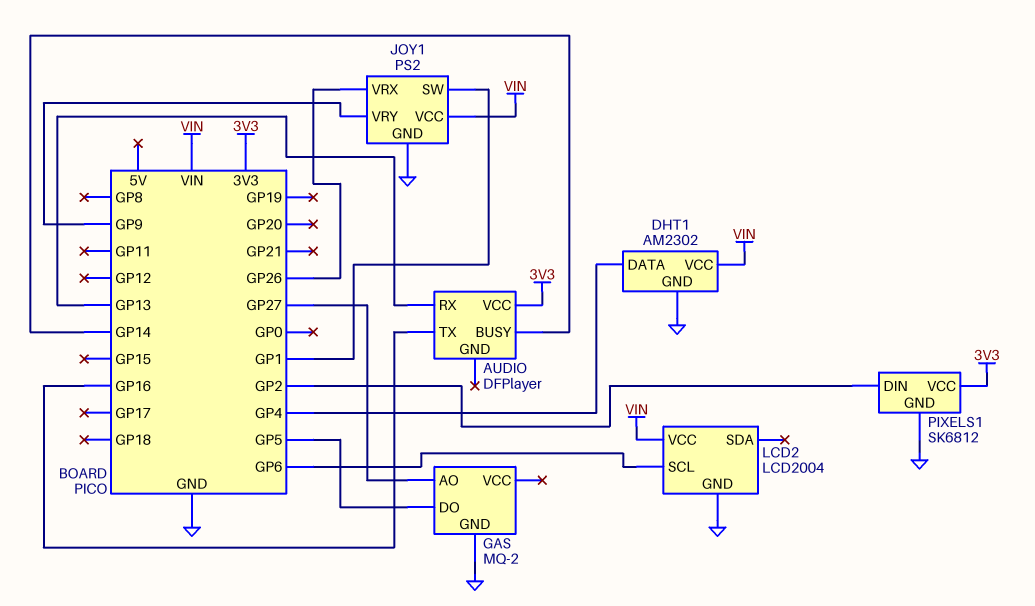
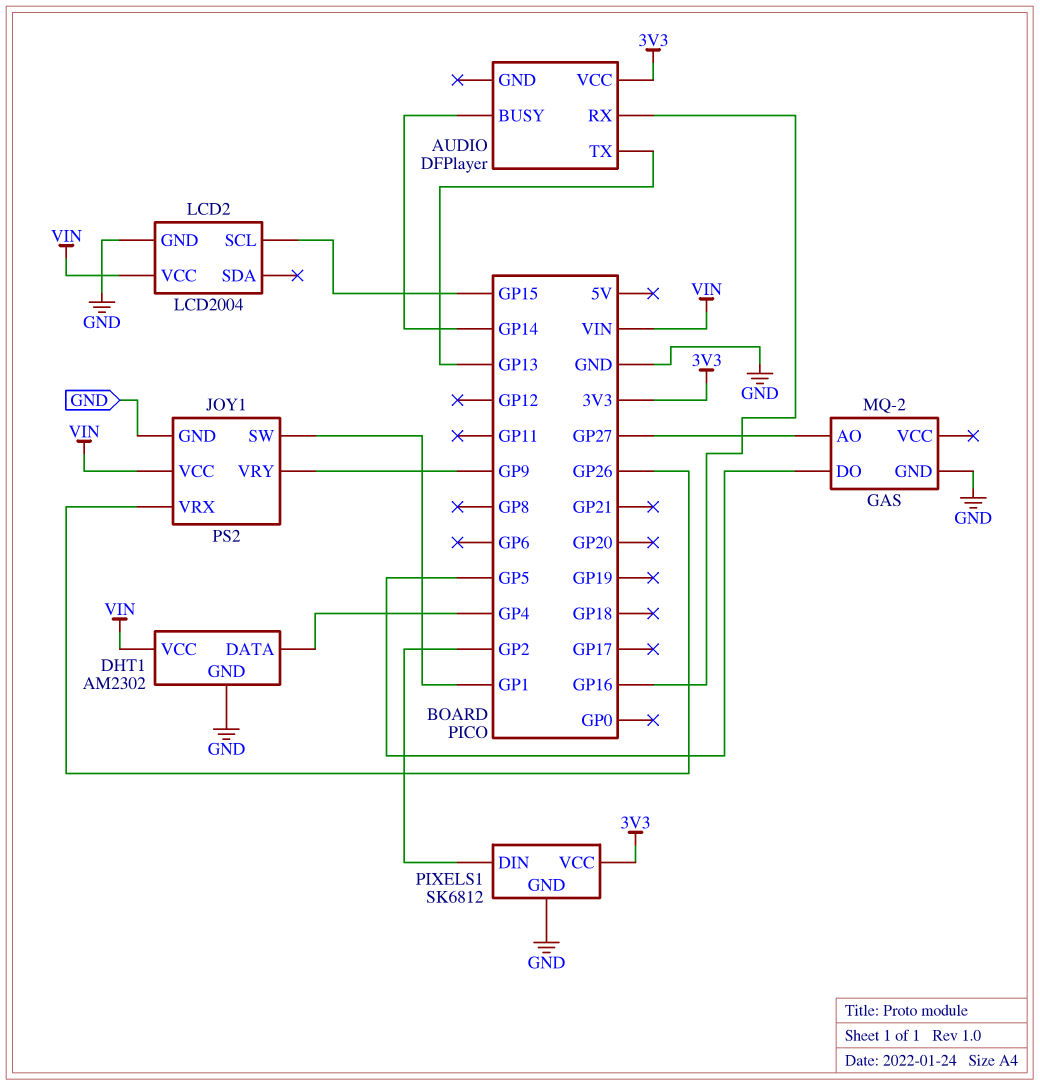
AUDIO pin RX: GP13 -> GP16
AUDIO pin TX: GP16 -> GP13
LCD2 pin SCL: GP6 -> GP15

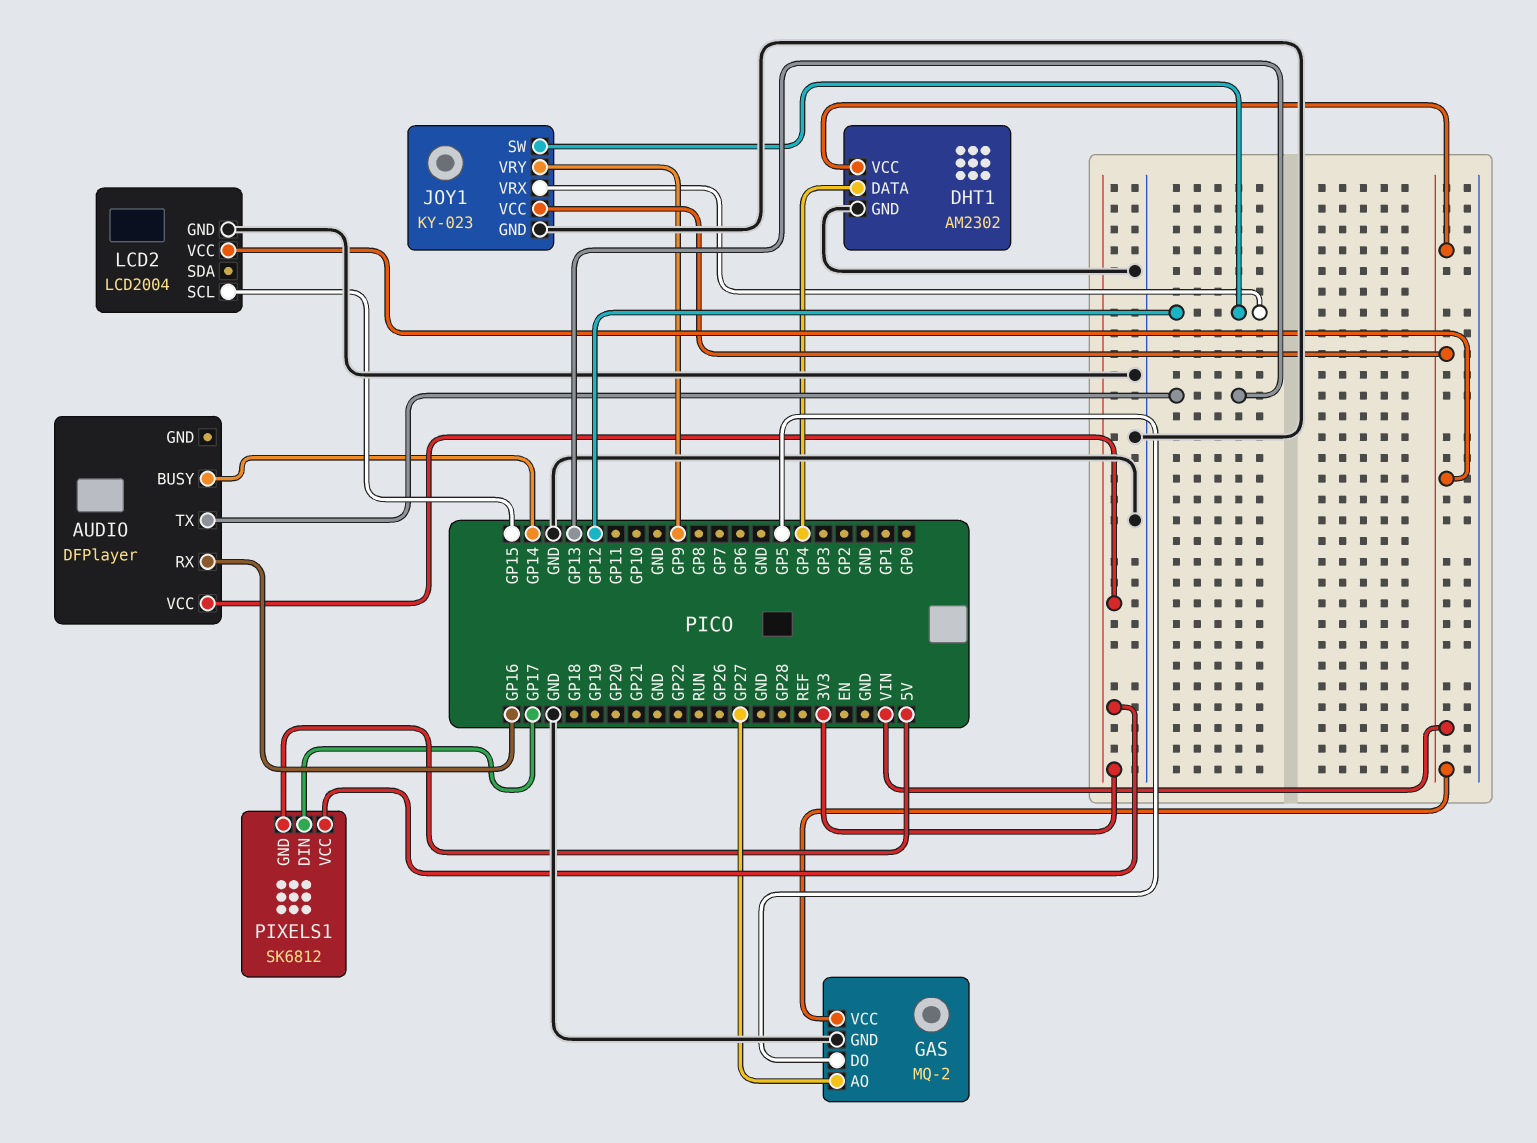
GAS pin VCC: none -> VIN
JOY1: PS2 -> KY-023
JOY1 pin SW: GP1 -> GP12
JOY1 pin VRX: GP26 -> GP12
PIXELS1 pin DIN: GP2 -> GP17
PIXELS1 pin GND: GND -> 5V

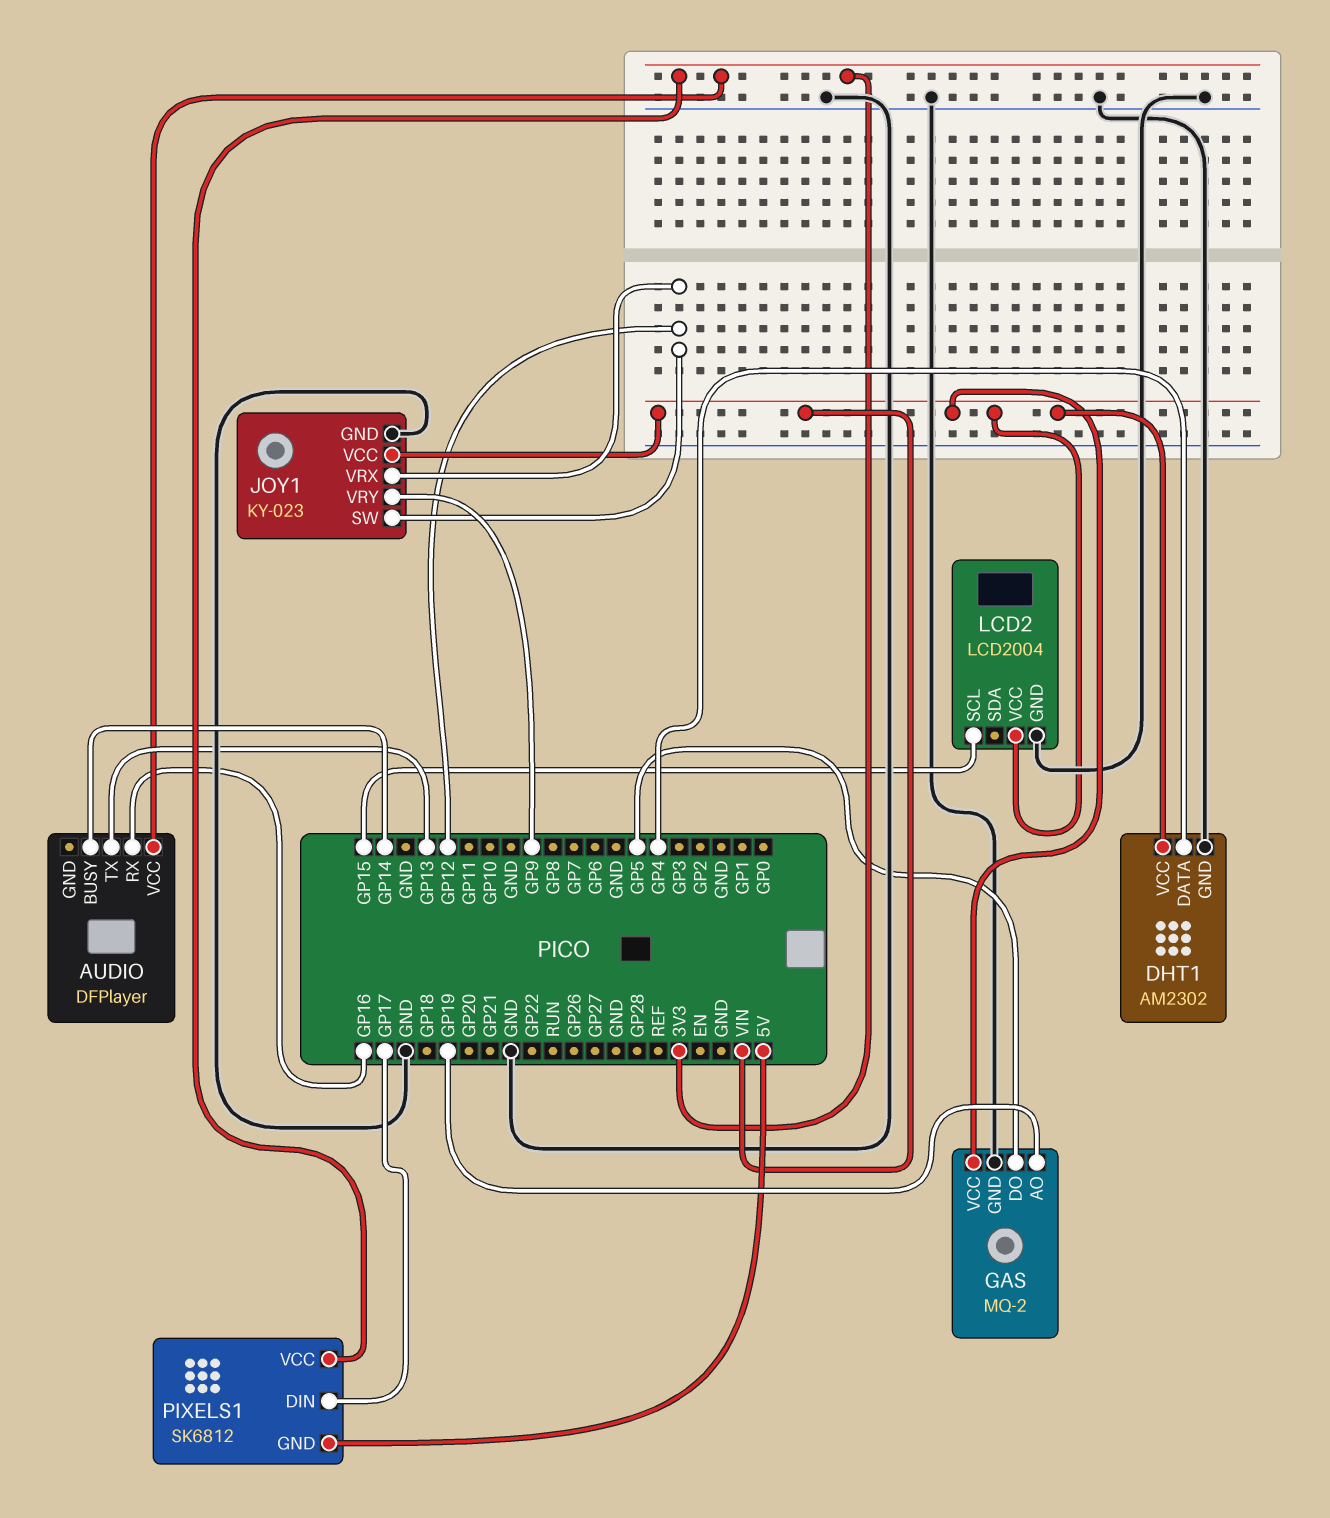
GAS pin AO: GP27 -> GP19

